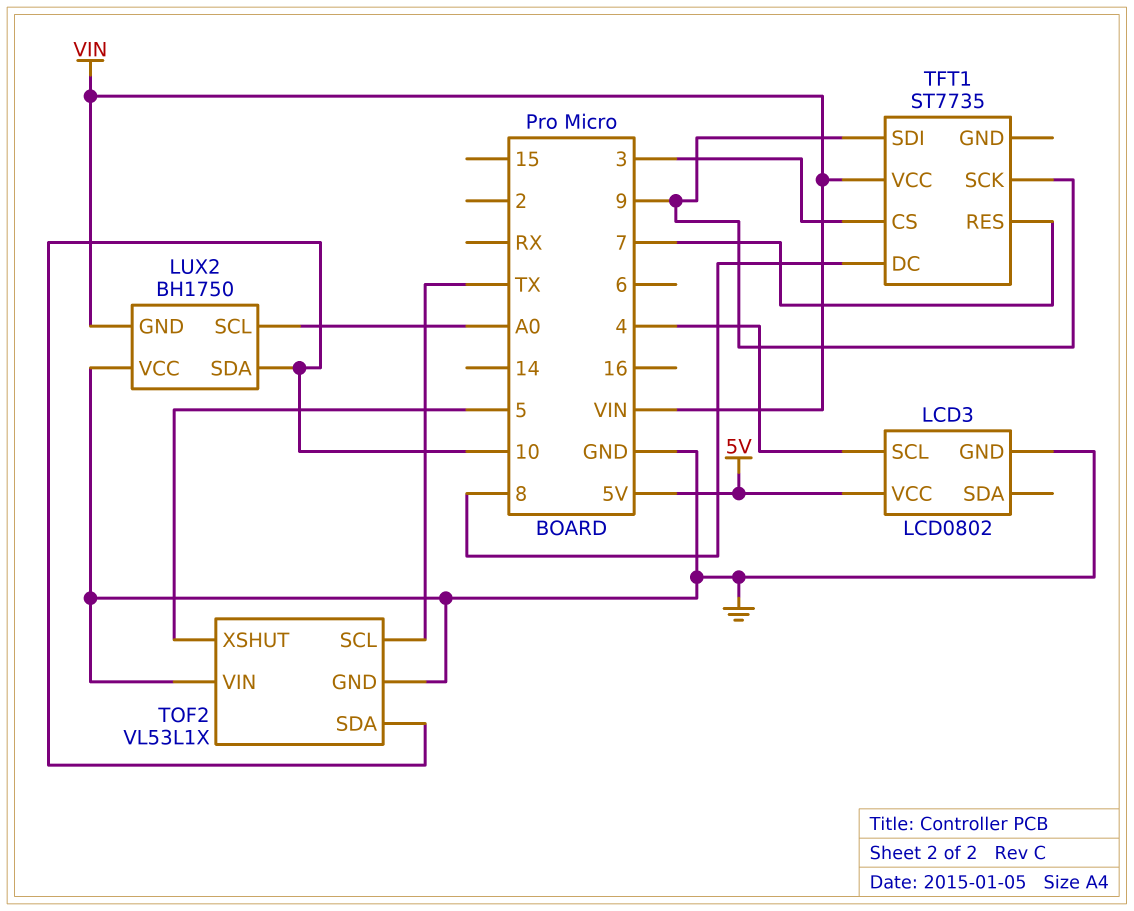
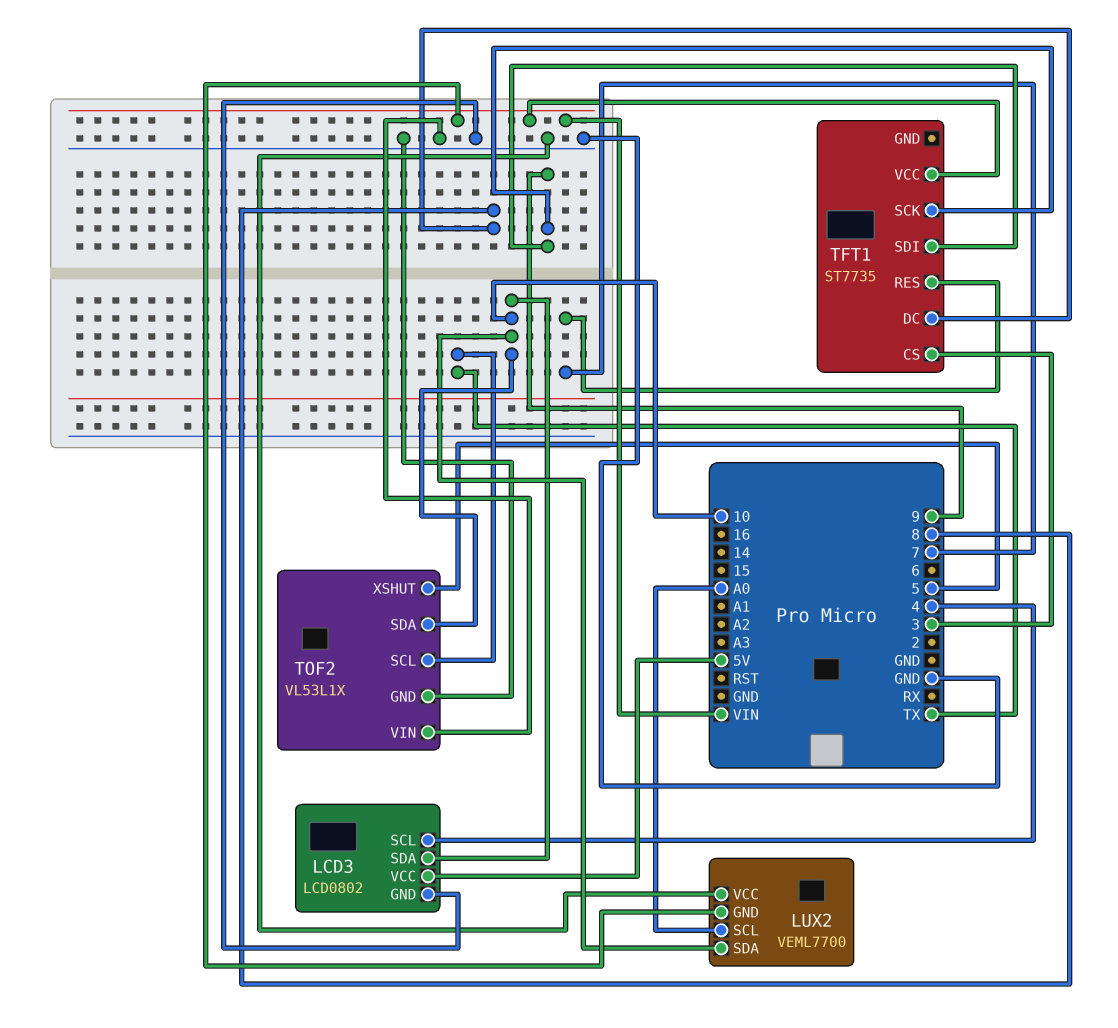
LCD3 pin SDA: none -> 10
LUX2: BH1750 -> VEML7700

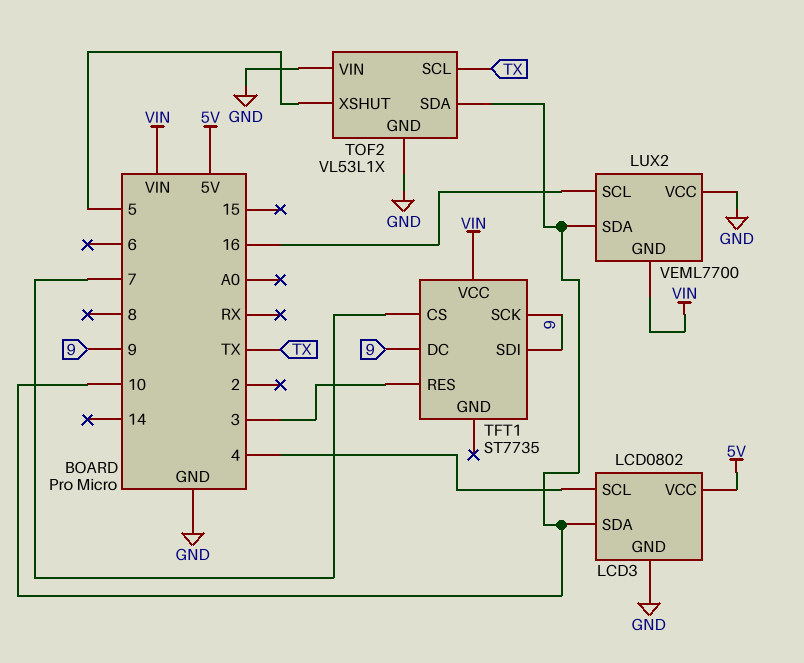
LUX2 pin SCL: A0 -> 16
TFT1 pin CS: 3 -> 7
TFT1 pin DC: 8 -> 9
TFT1 pin RES: 7 -> 3

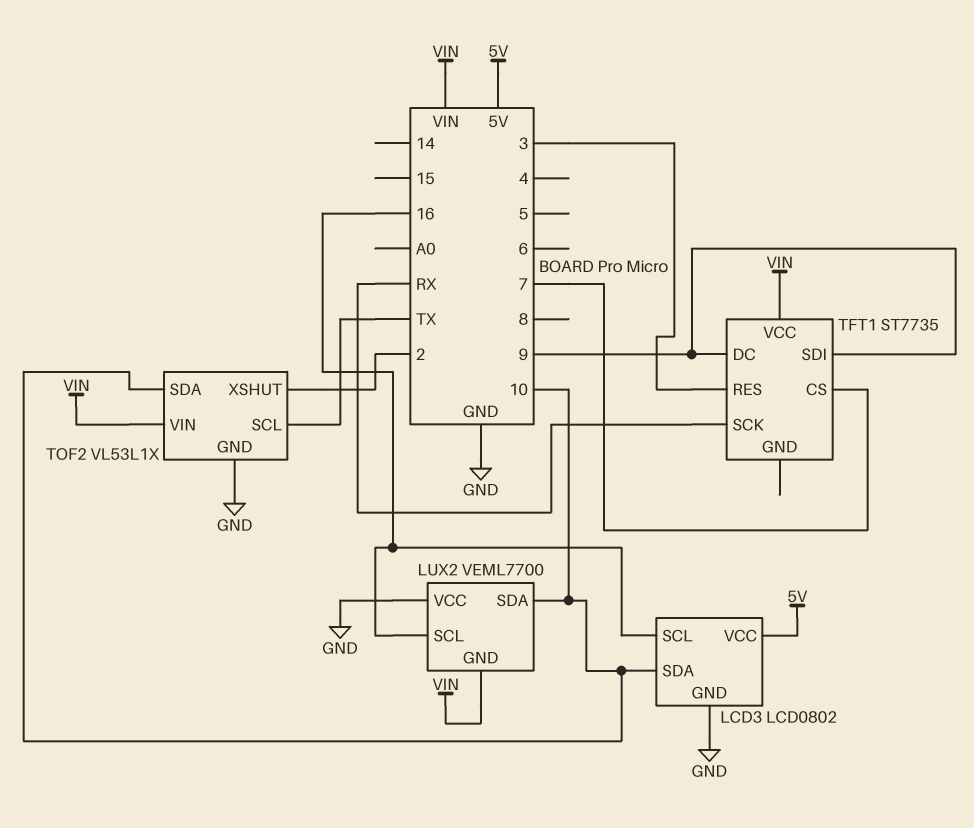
LCD3 pin SCL: 4 -> 16
TFT1 pin SCK: 9 -> RX
TOF2 pin VIN: GND -> VIN
TOF2 pin XSHUT: 5 -> 2

